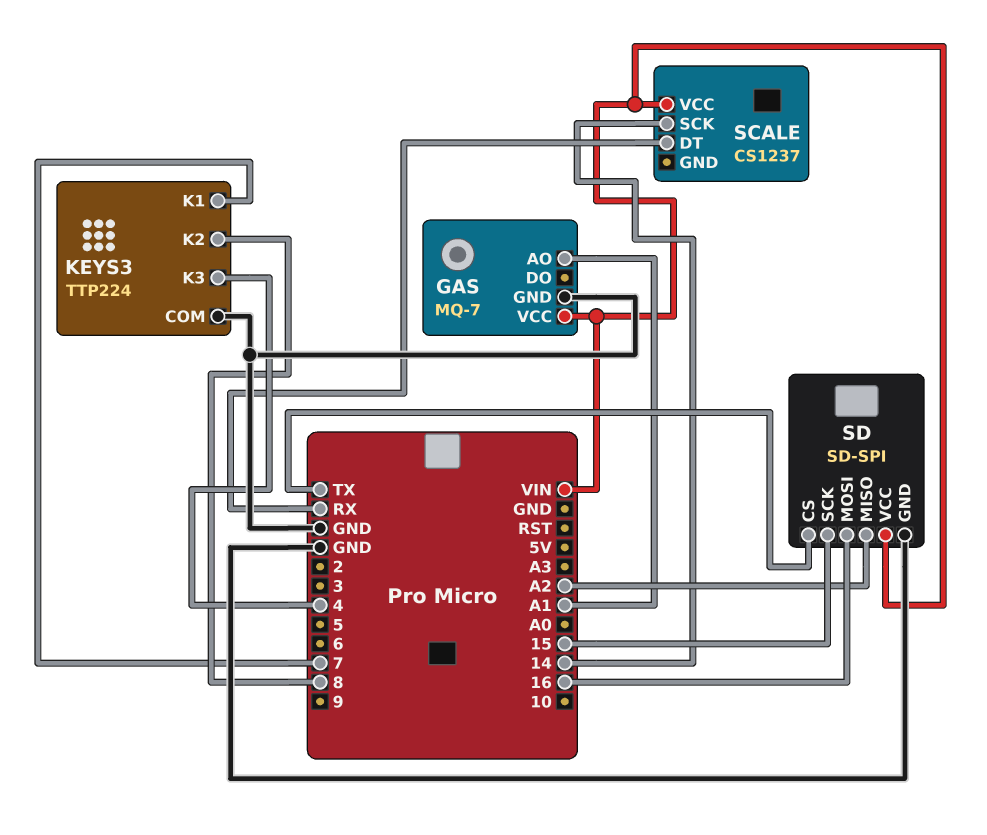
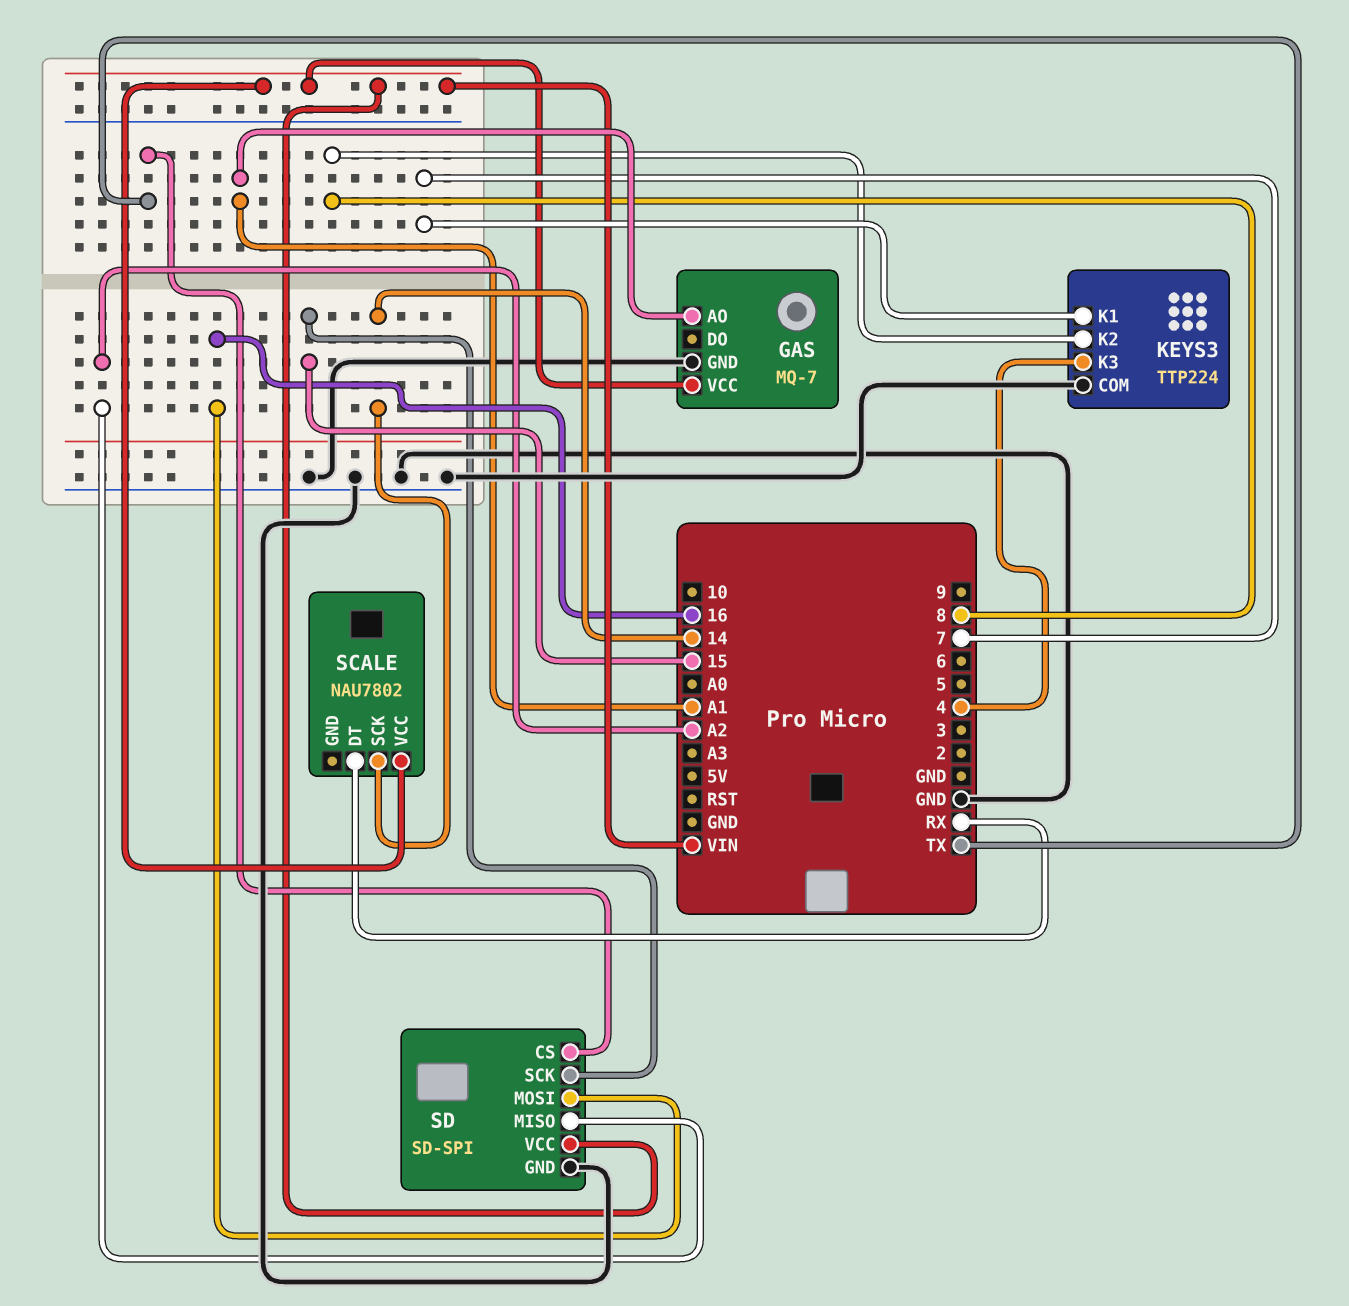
SCALE: CS1237 -> NAU7802

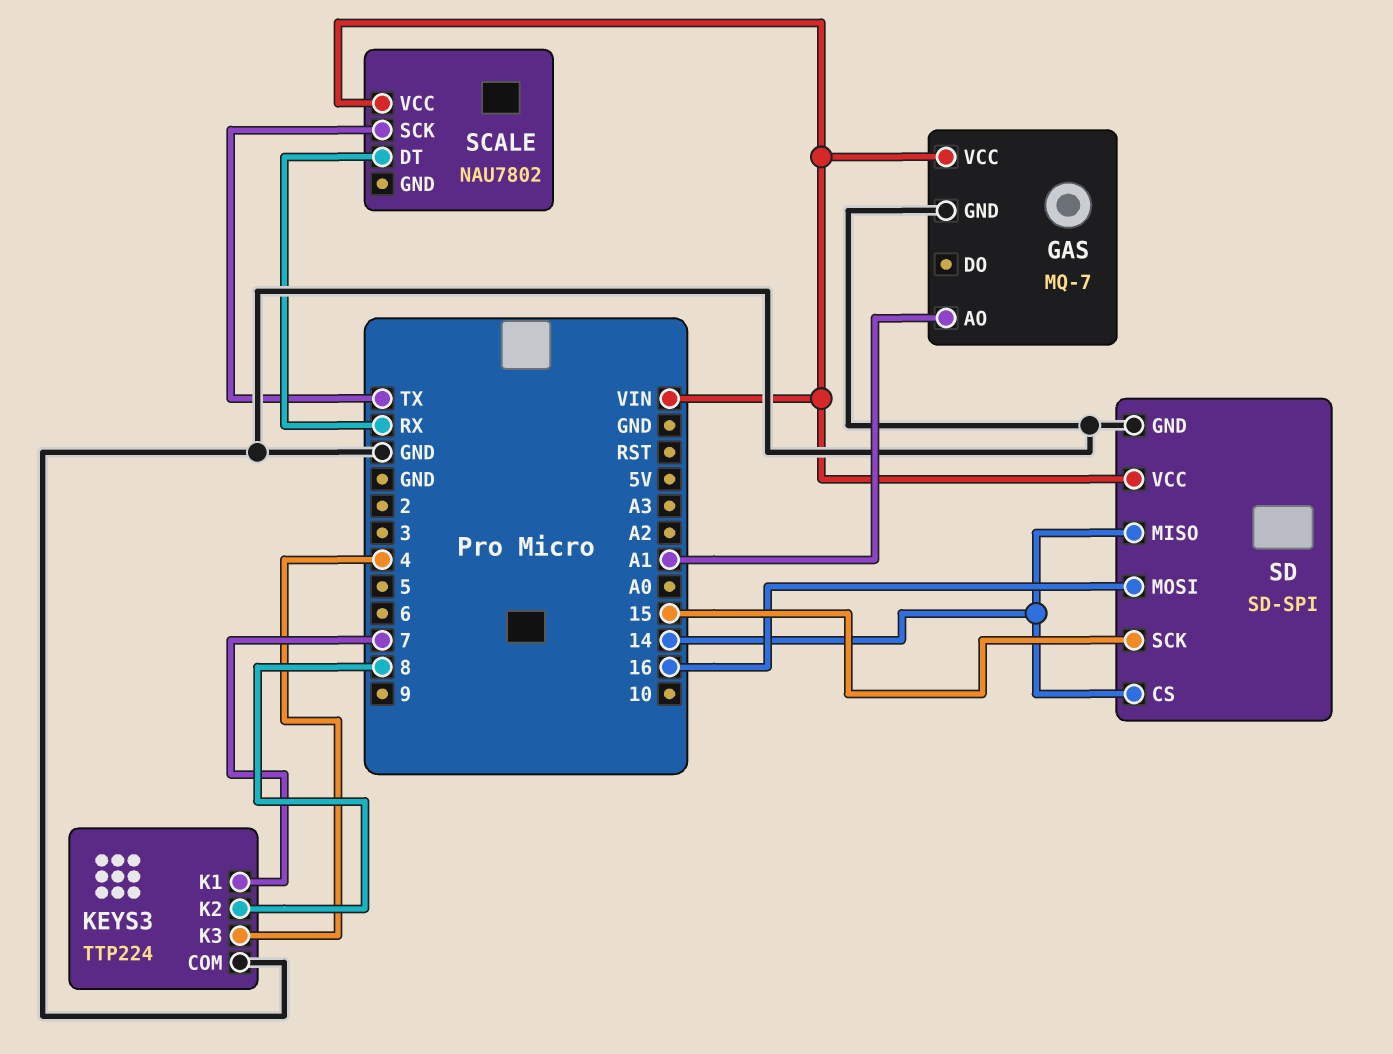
SCALE pin SCK: 14 -> TX
SD pin CS: TX -> 14
SD pin MISO: A2 -> 14

